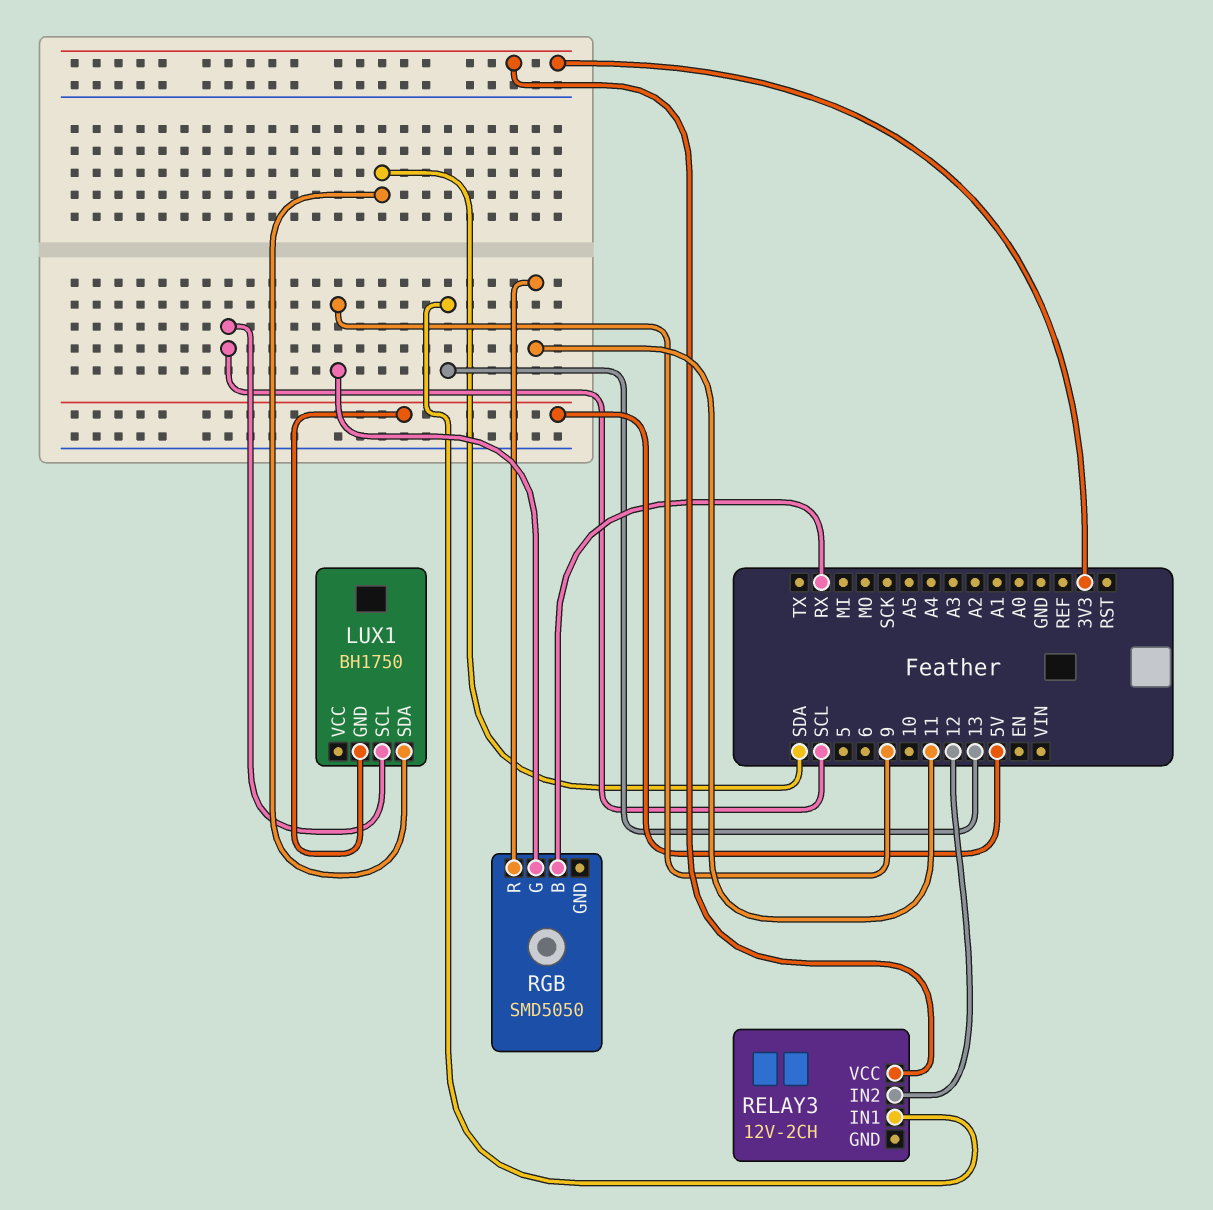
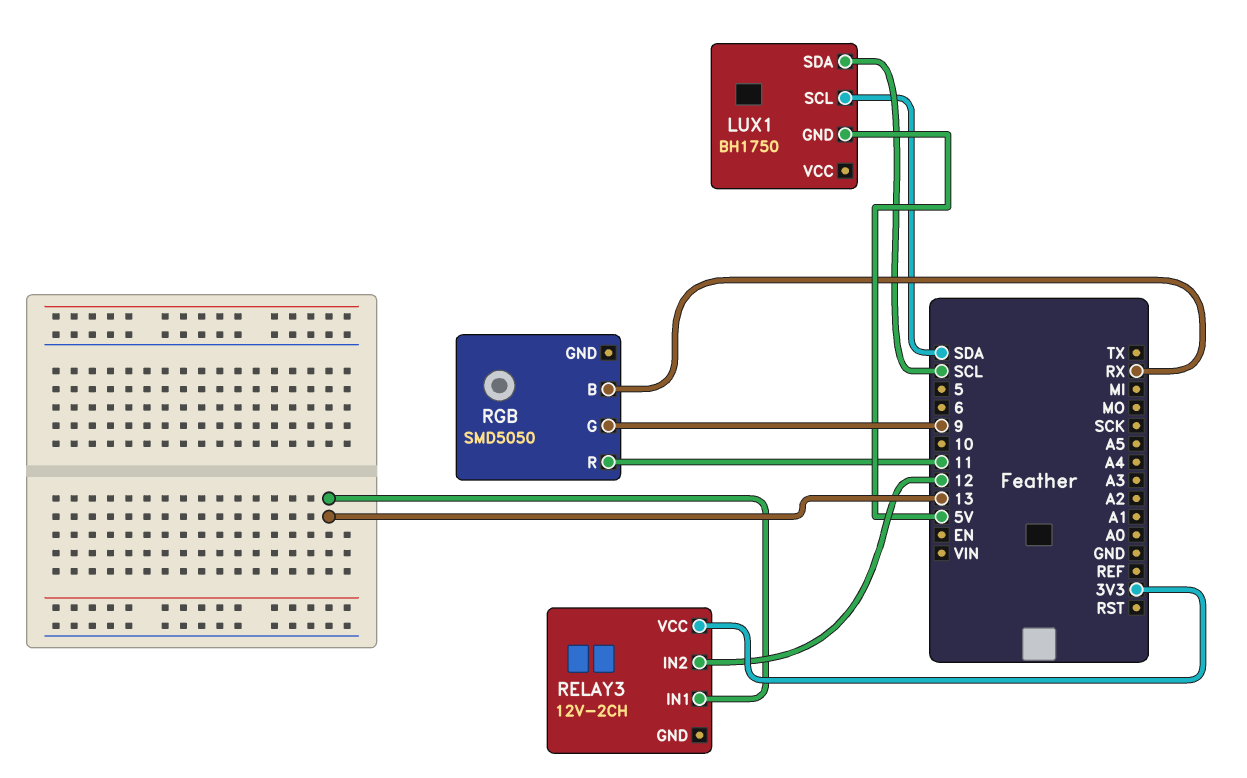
LUX1 pin SCL: SCL -> SDA
LUX1 pin SDA: SDA -> SCL

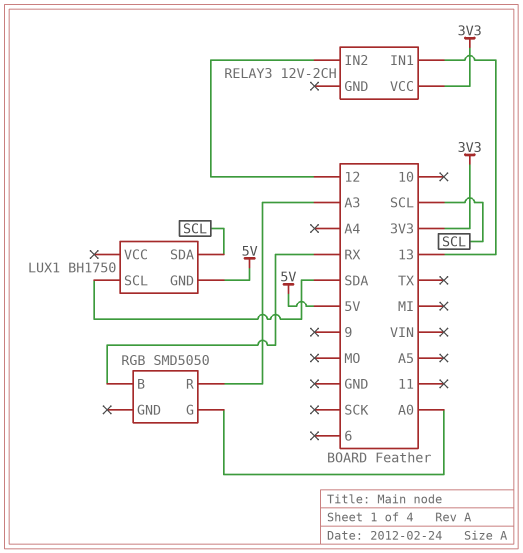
RGB pin G: 9 -> A0
RGB pin R: 11 -> A3

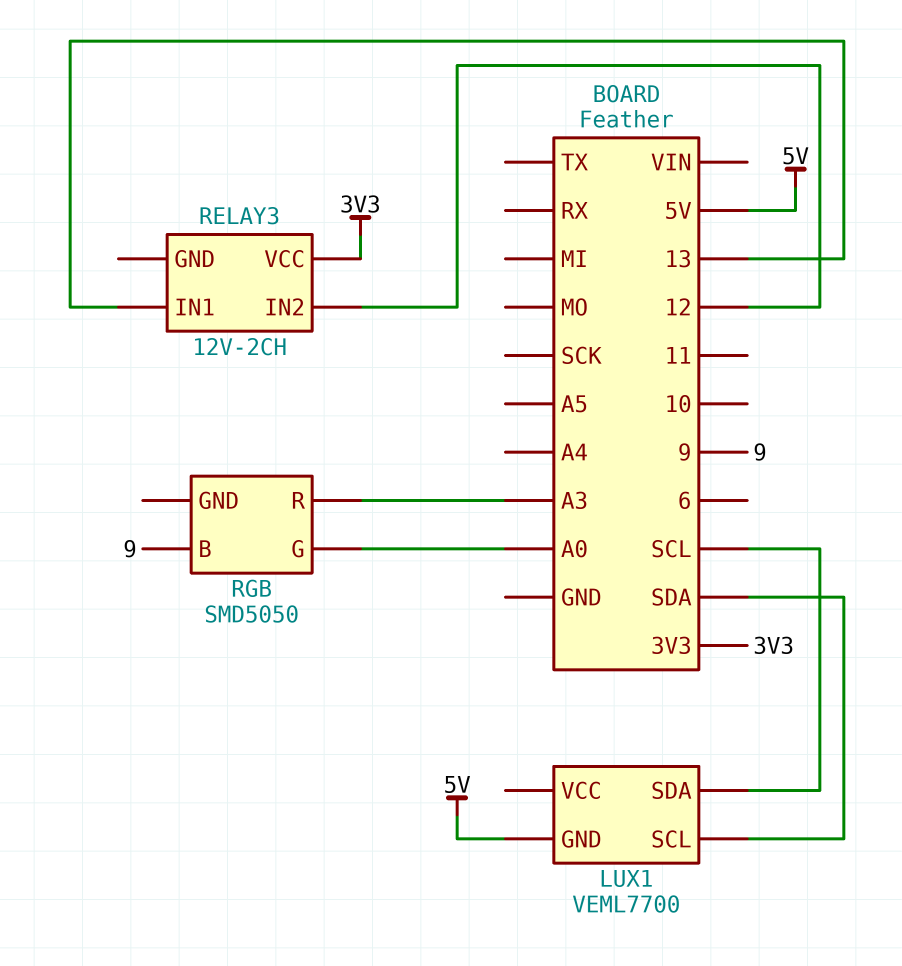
LUX1: BH1750 -> VEML7700
RGB pin B: RX -> 9

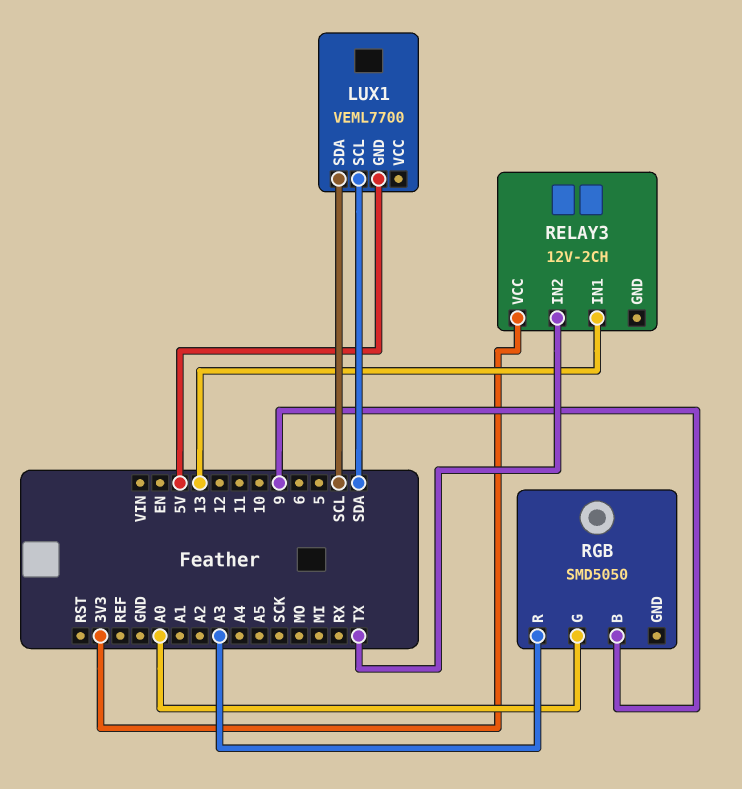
RELAY3 pin IN2: 12 -> TX

